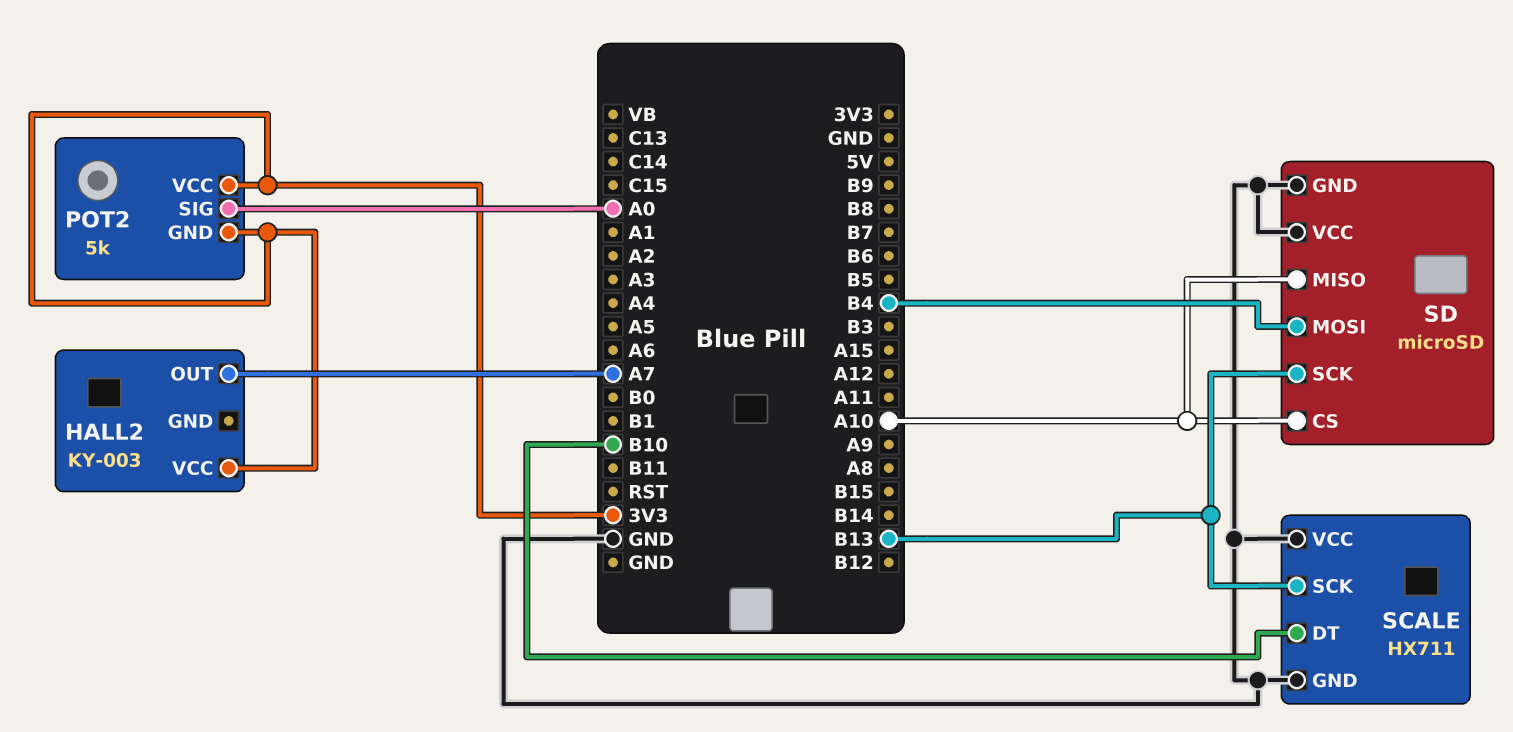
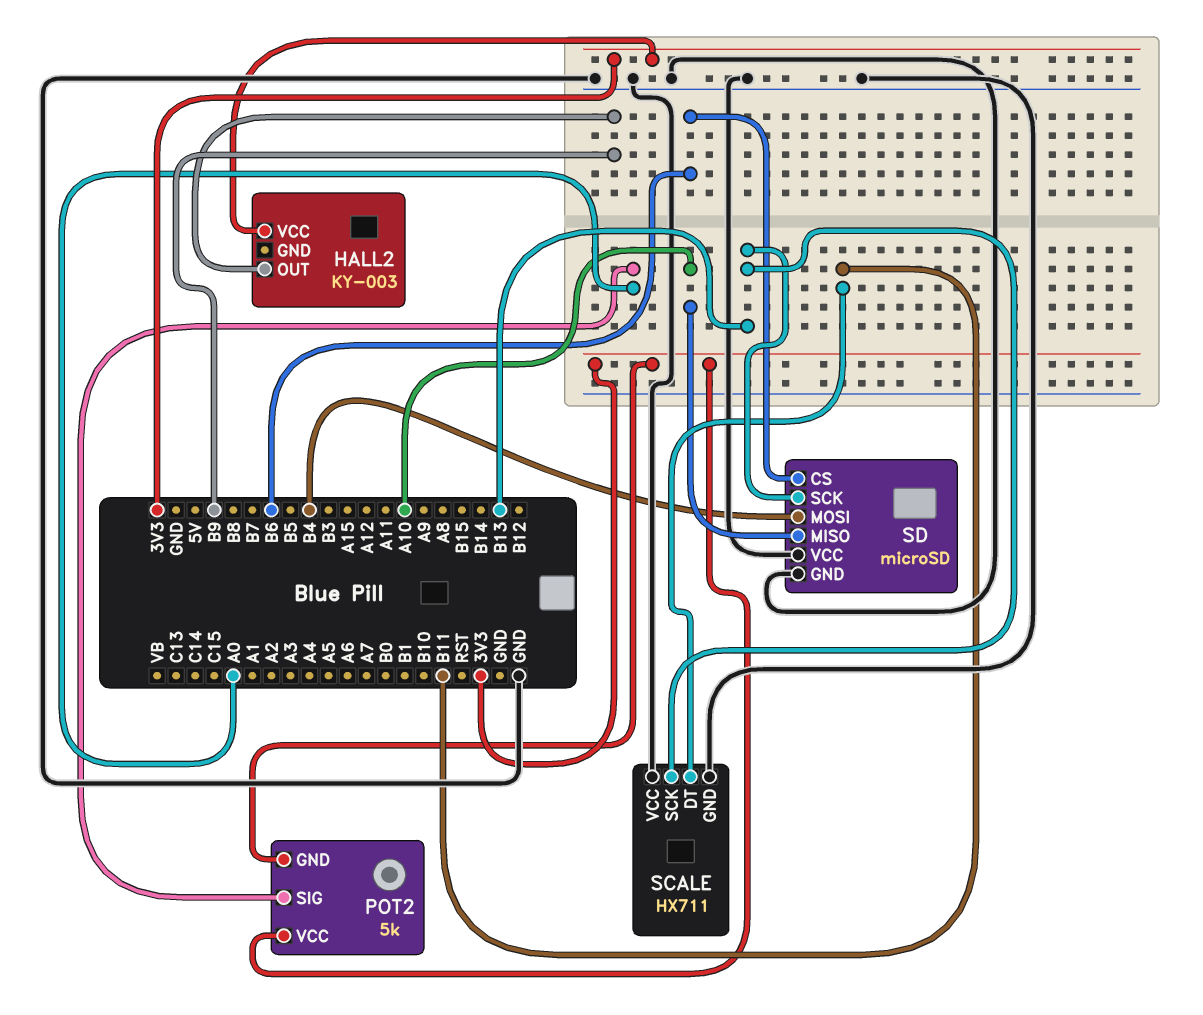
HALL2 pin OUT: A7 -> B9
SCALE pin DT: B10 -> B11
SD pin CS: A10 -> B6

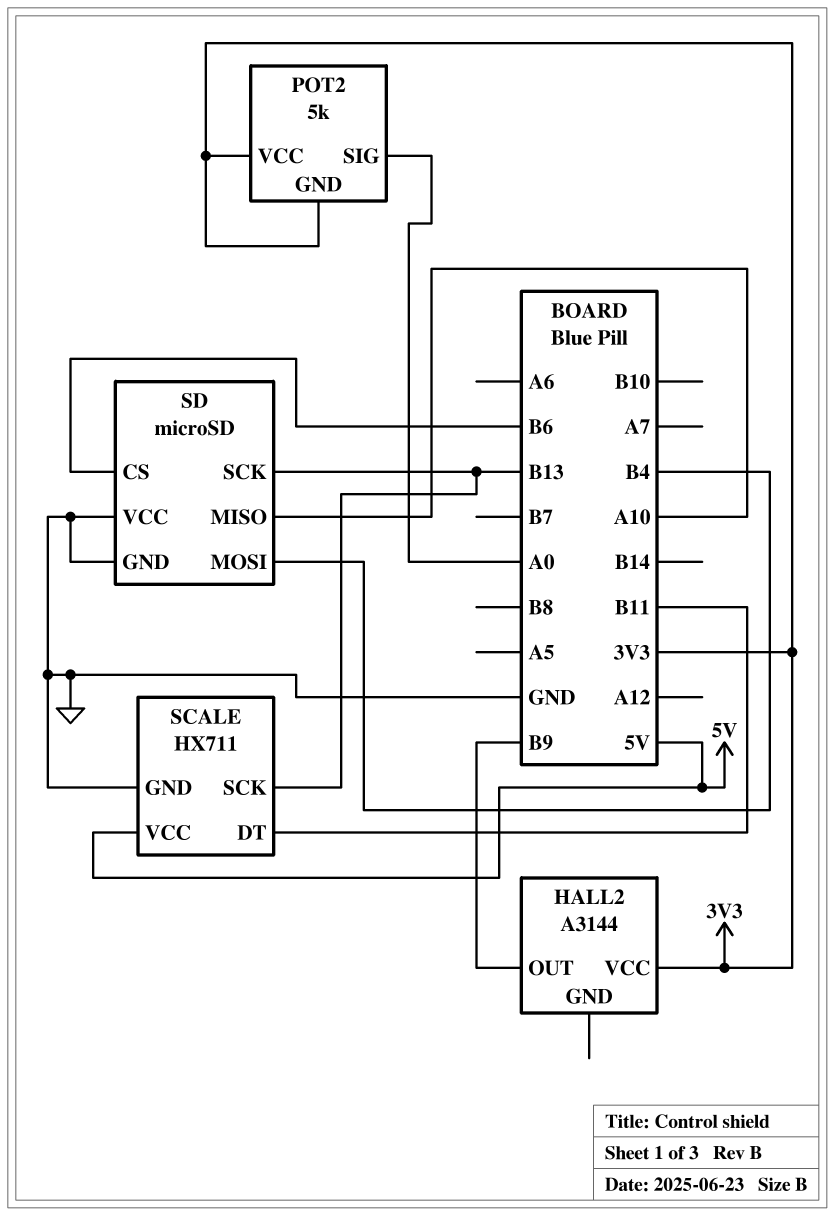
HALL2: KY-003 -> A3144
SCALE pin VCC: GND -> 5V

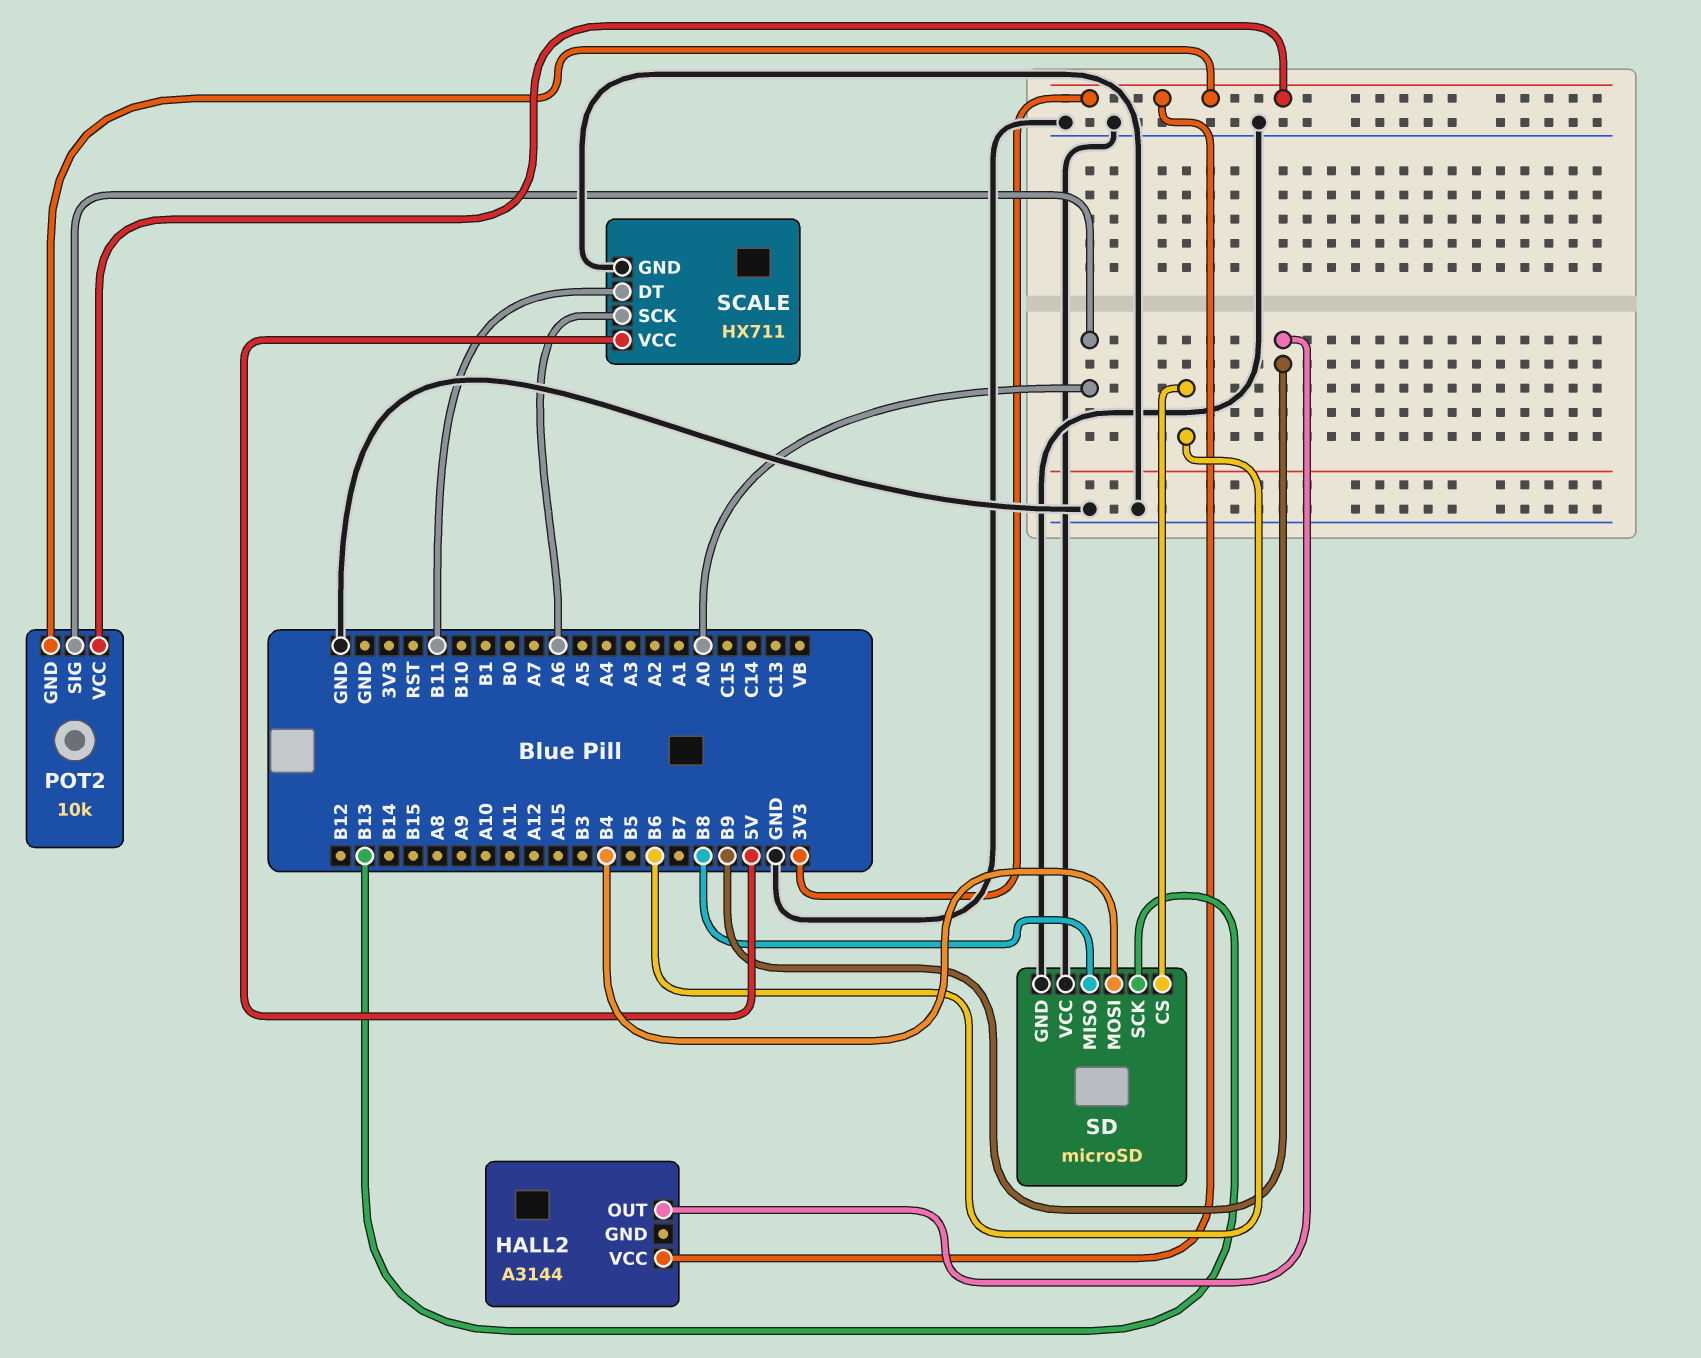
POT2: 5k -> 10k
SCALE pin SCK: B13 -> A6
SD pin MISO: A10 -> B8

